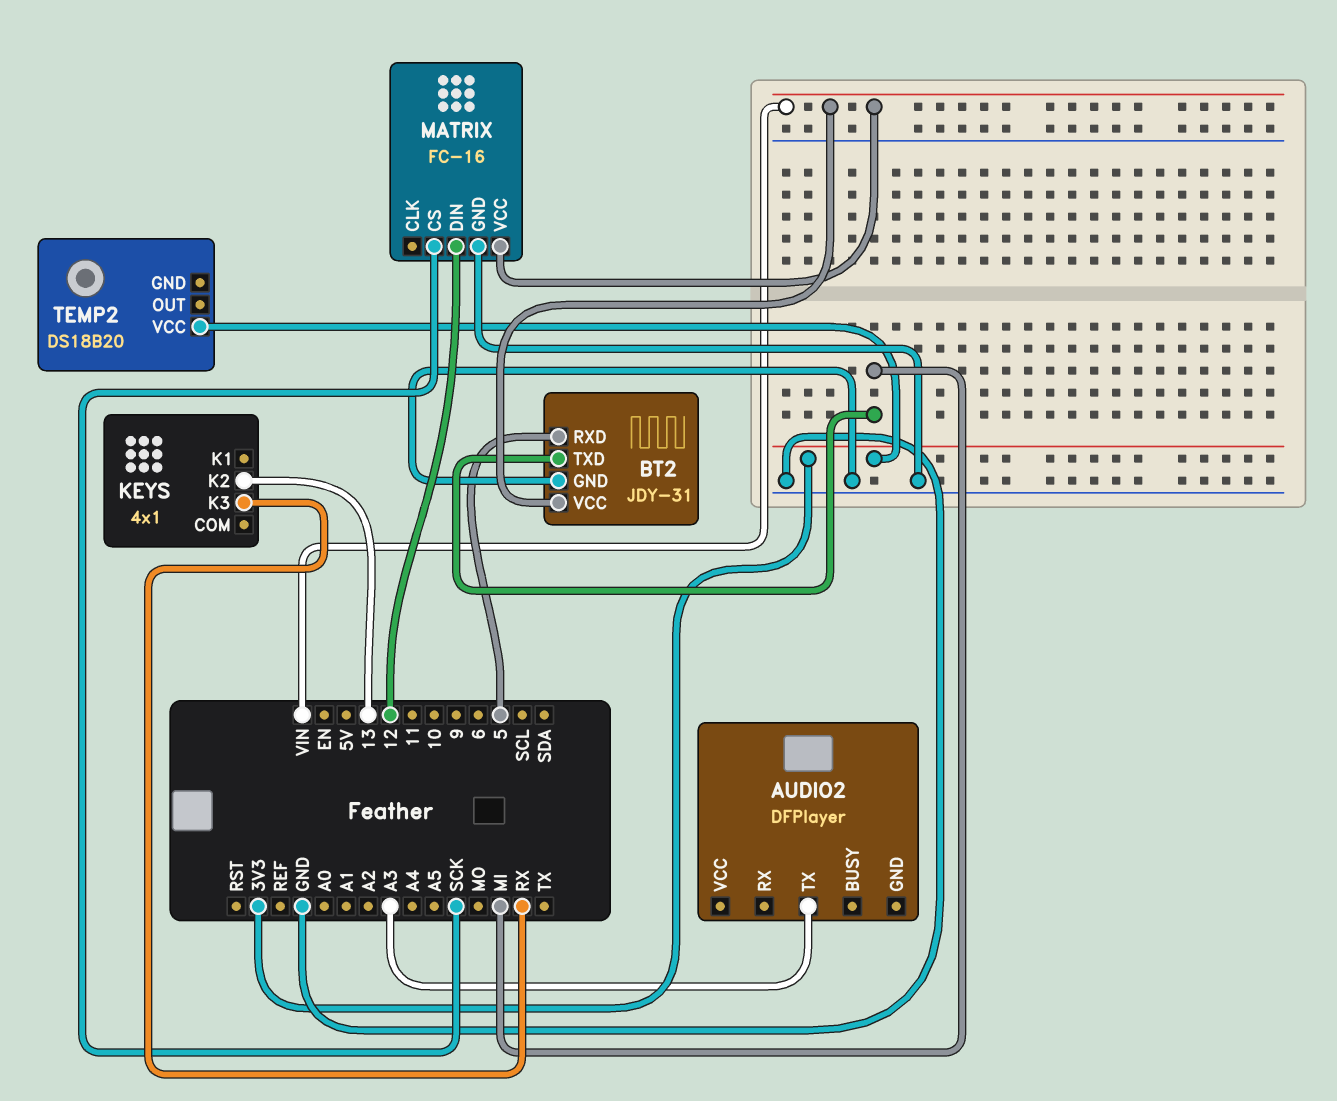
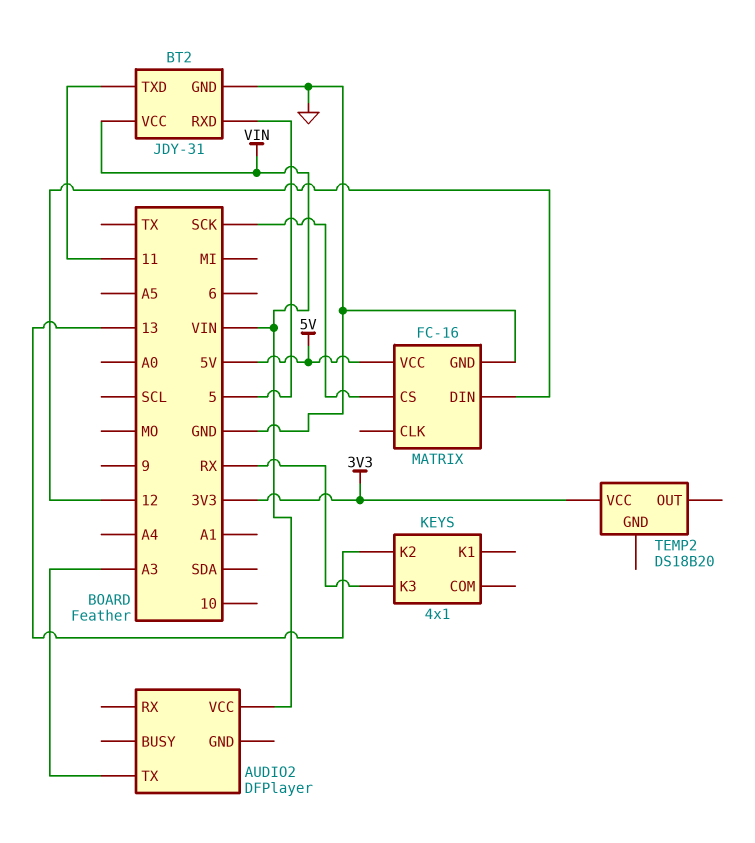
AUDIO2 pin VCC: none -> VIN
BT2 pin TXD: MI -> 11
MATRIX pin VCC: VIN -> 5V

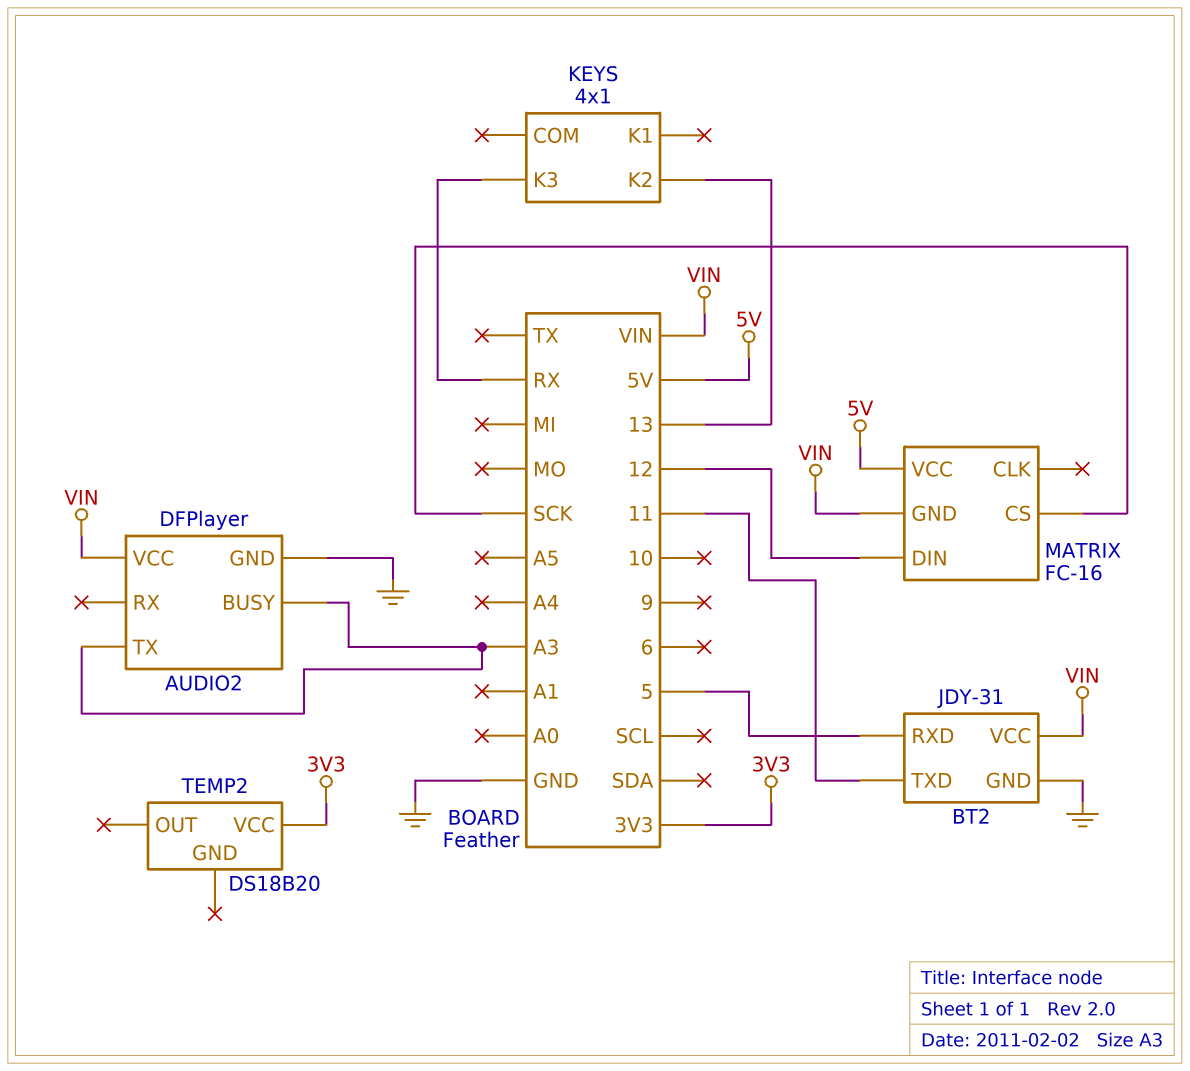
AUDIO2 pin BUSY: none -> A3
AUDIO2 pin GND: none -> GND
MATRIX pin GND: GND -> VIN

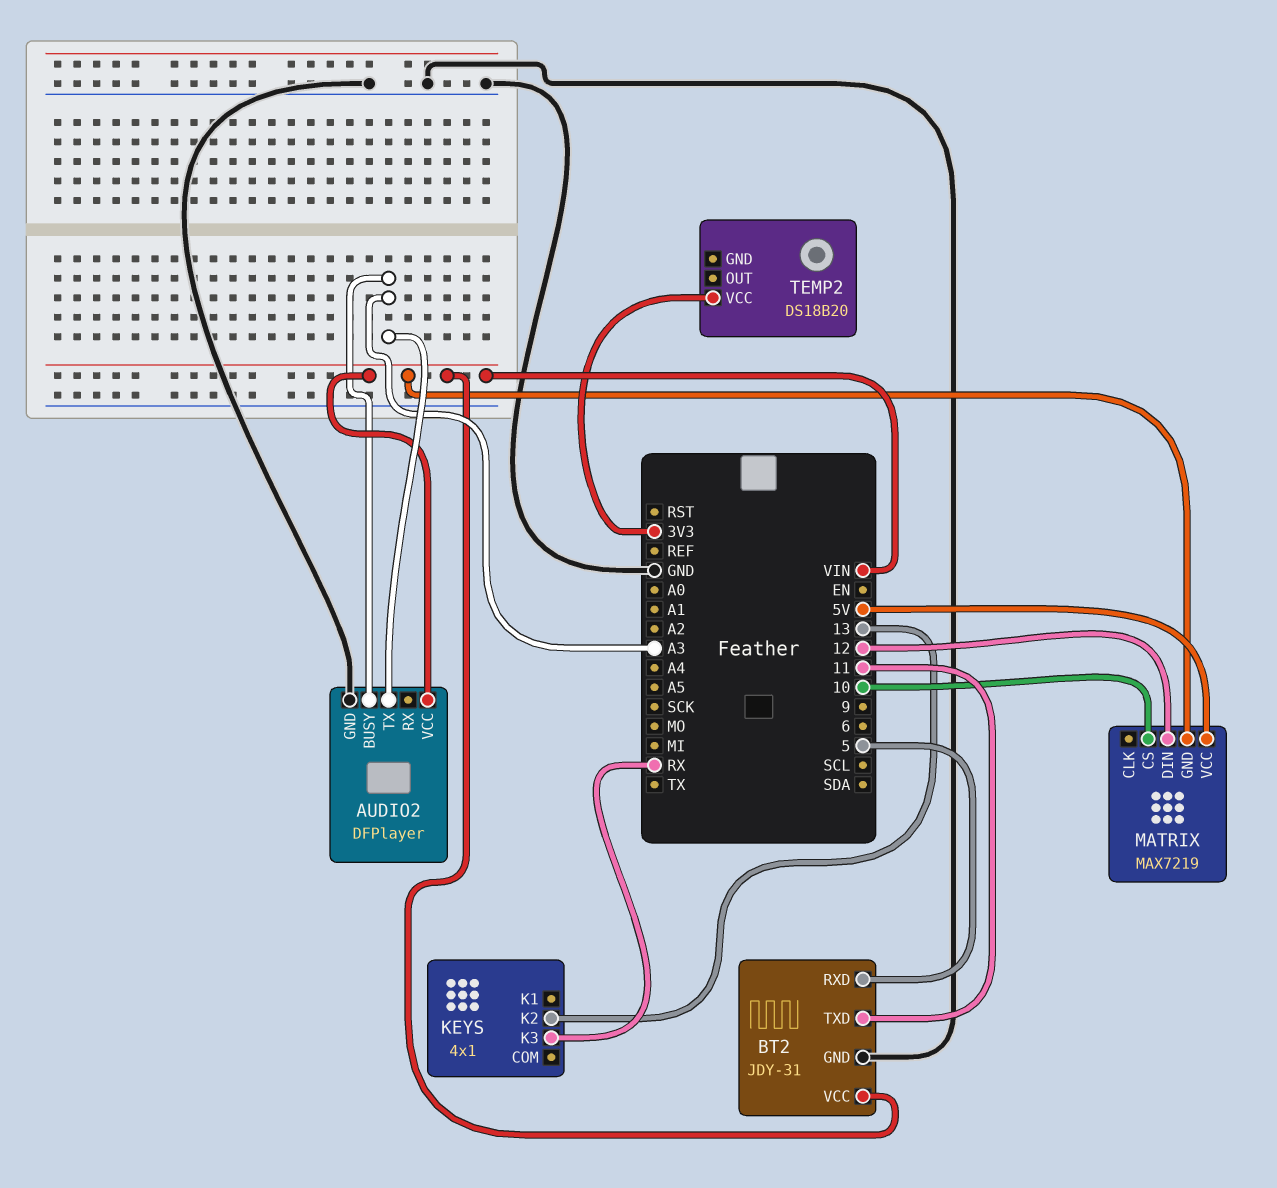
MATRIX: FC-16 -> MAX7219
MATRIX pin CS: SCK -> 10

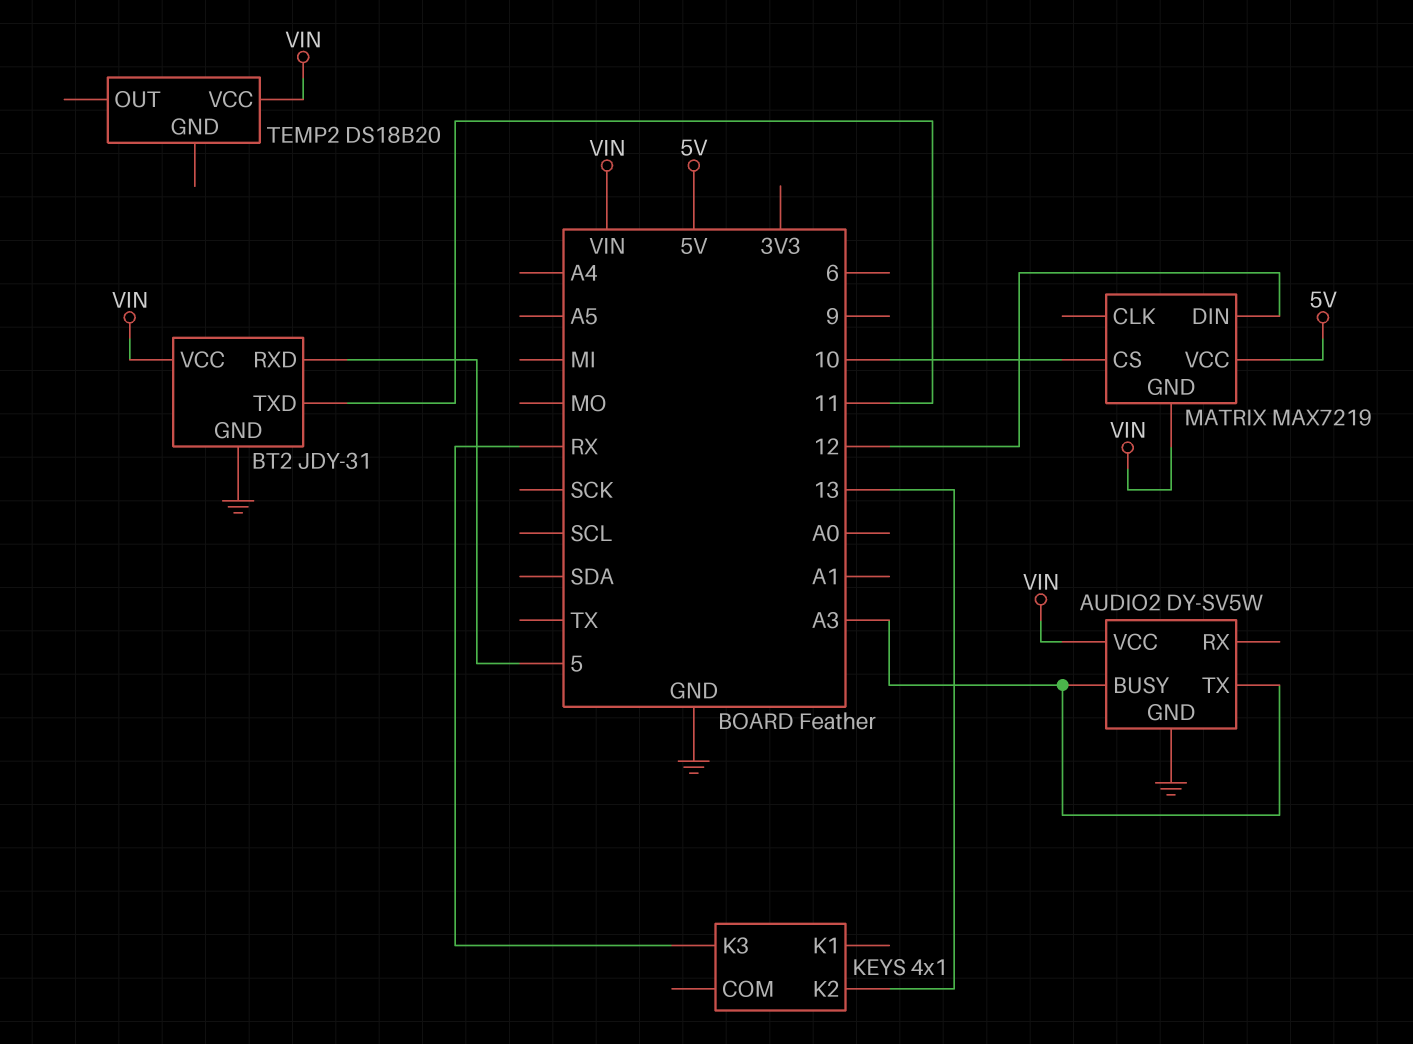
AUDIO2: DFPlayer -> DY-SV5W
TEMP2 pin VCC: 3V3 -> VIN

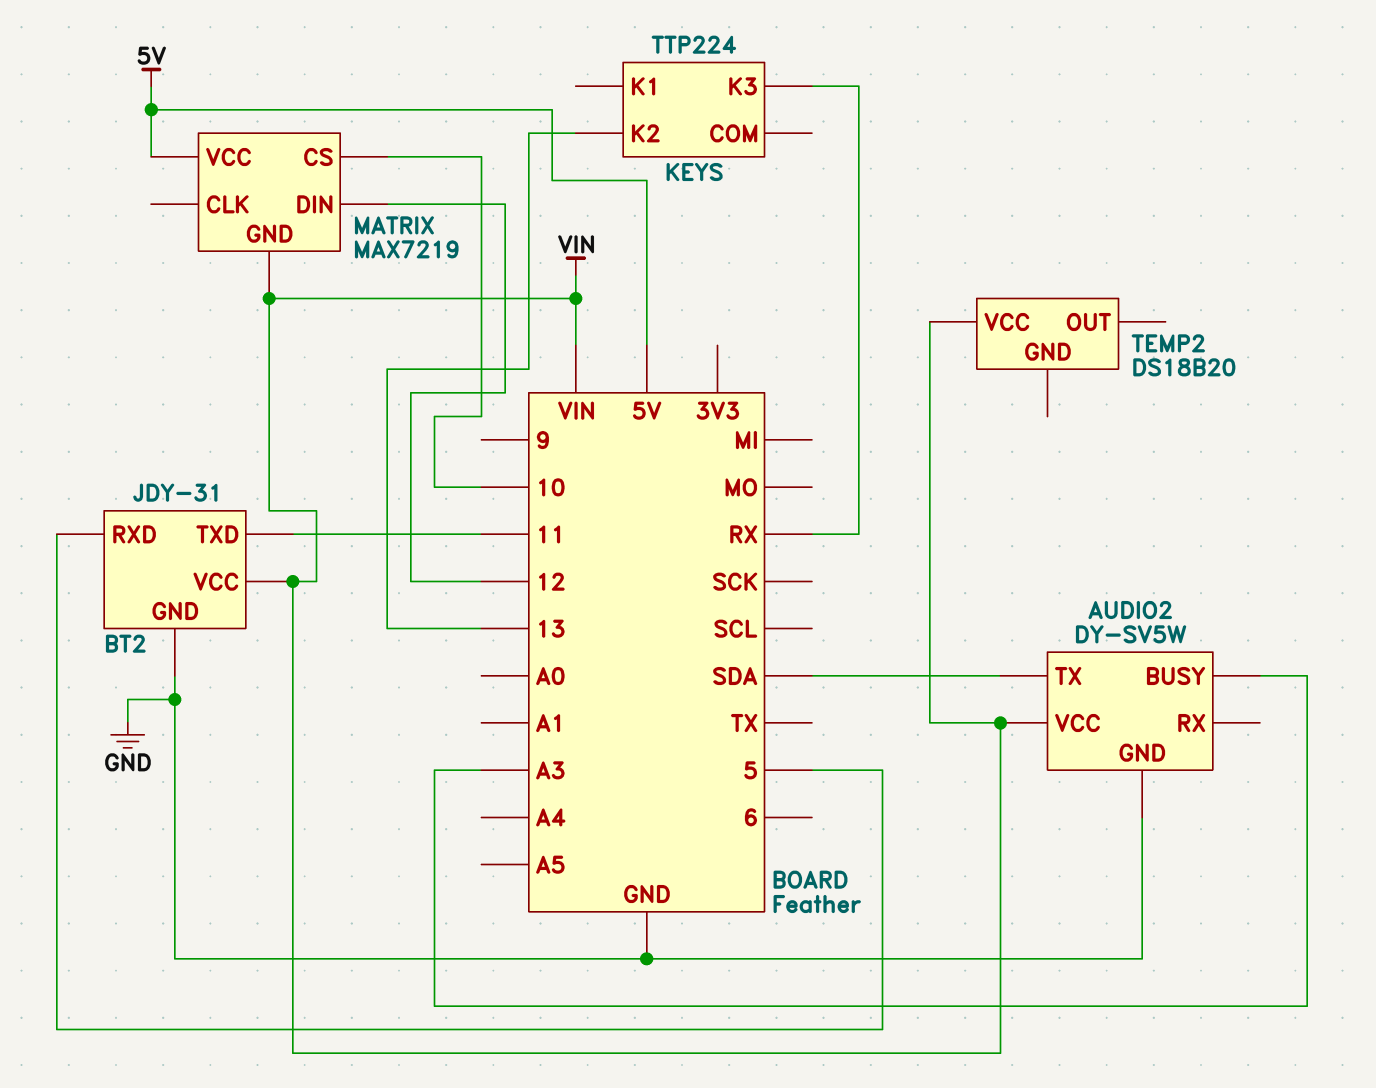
AUDIO2 pin TX: A3 -> SDA
KEYS: 4x1 -> TTP224

